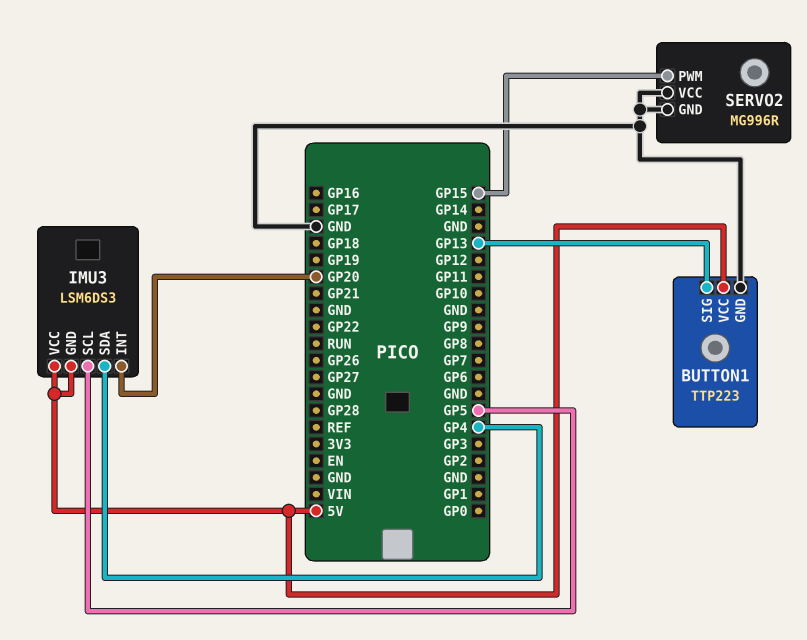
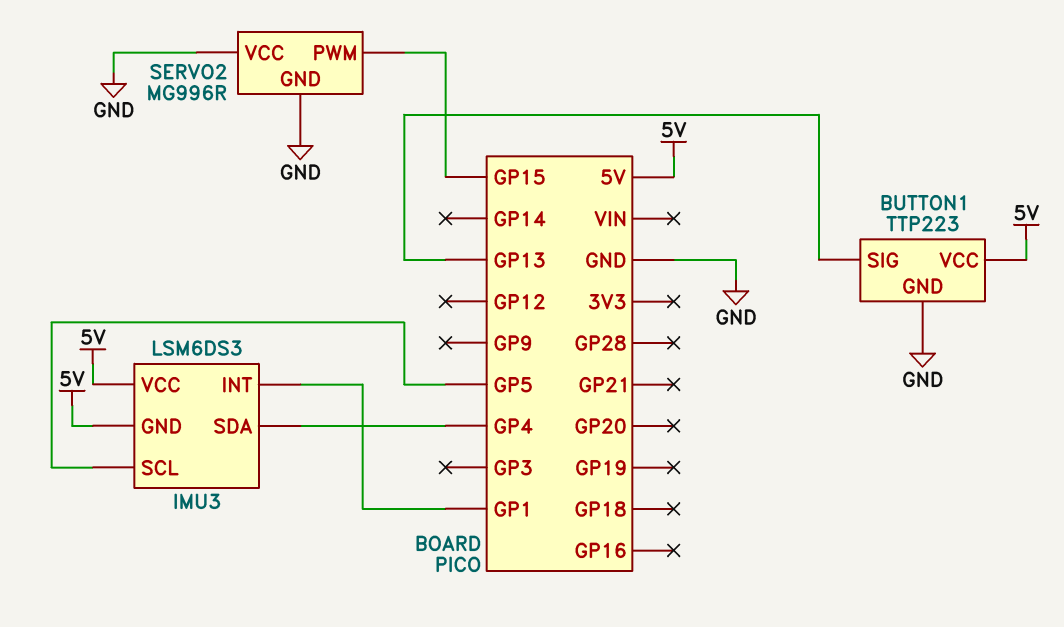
IMU3 pin INT: GP20 -> GP1

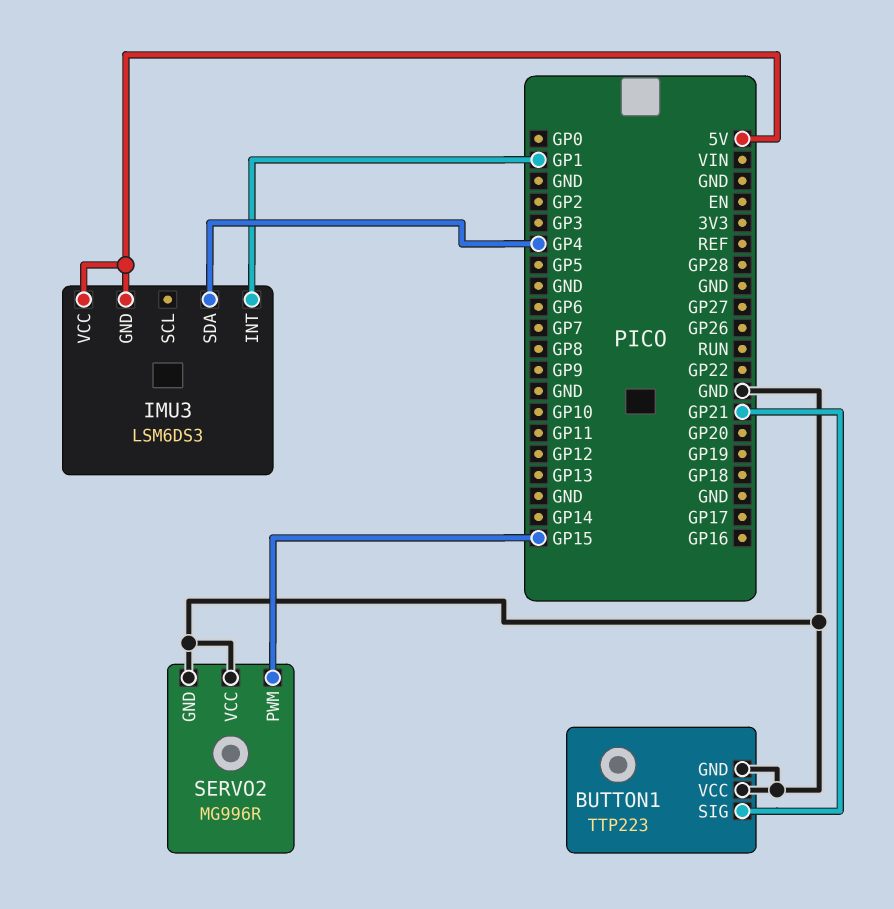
BUTTON1 pin SIG: GP13 -> GP21
BUTTON1 pin VCC: 5V -> GND
IMU3 pin SCL: GP5 -> none

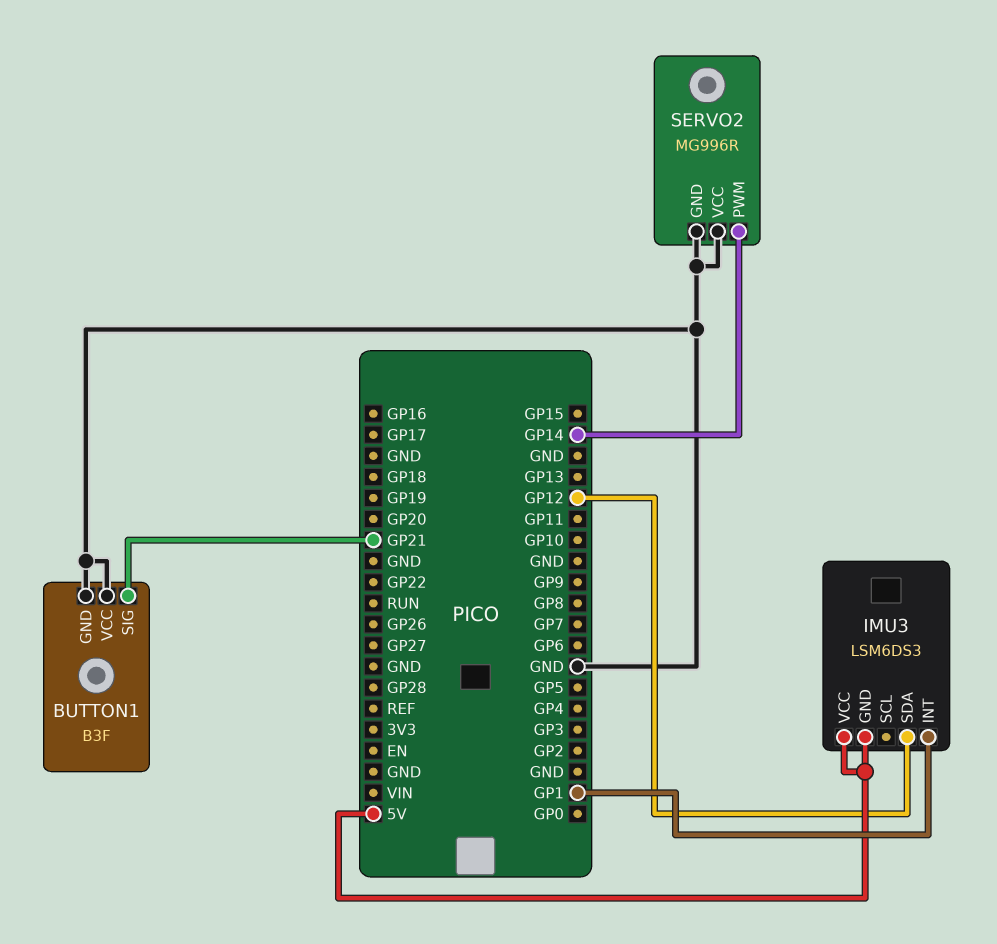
BUTTON1: TTP223 -> B3F
IMU3 pin SDA: GP4 -> GP12
SERVO2 pin PWM: GP15 -> GP14

